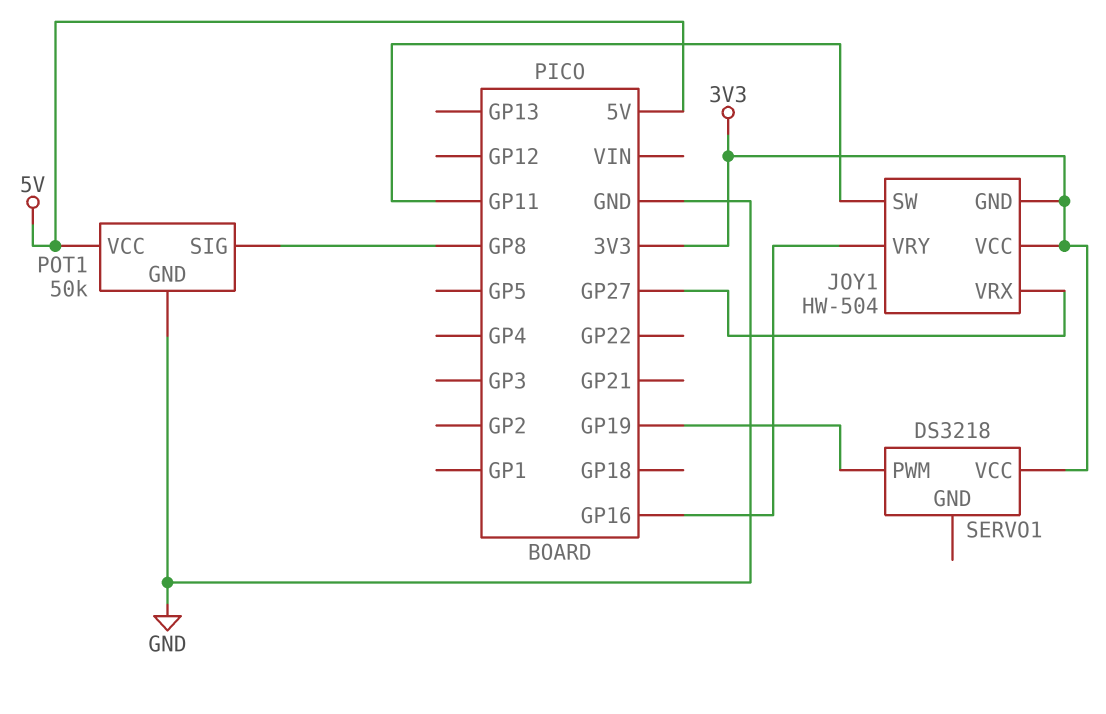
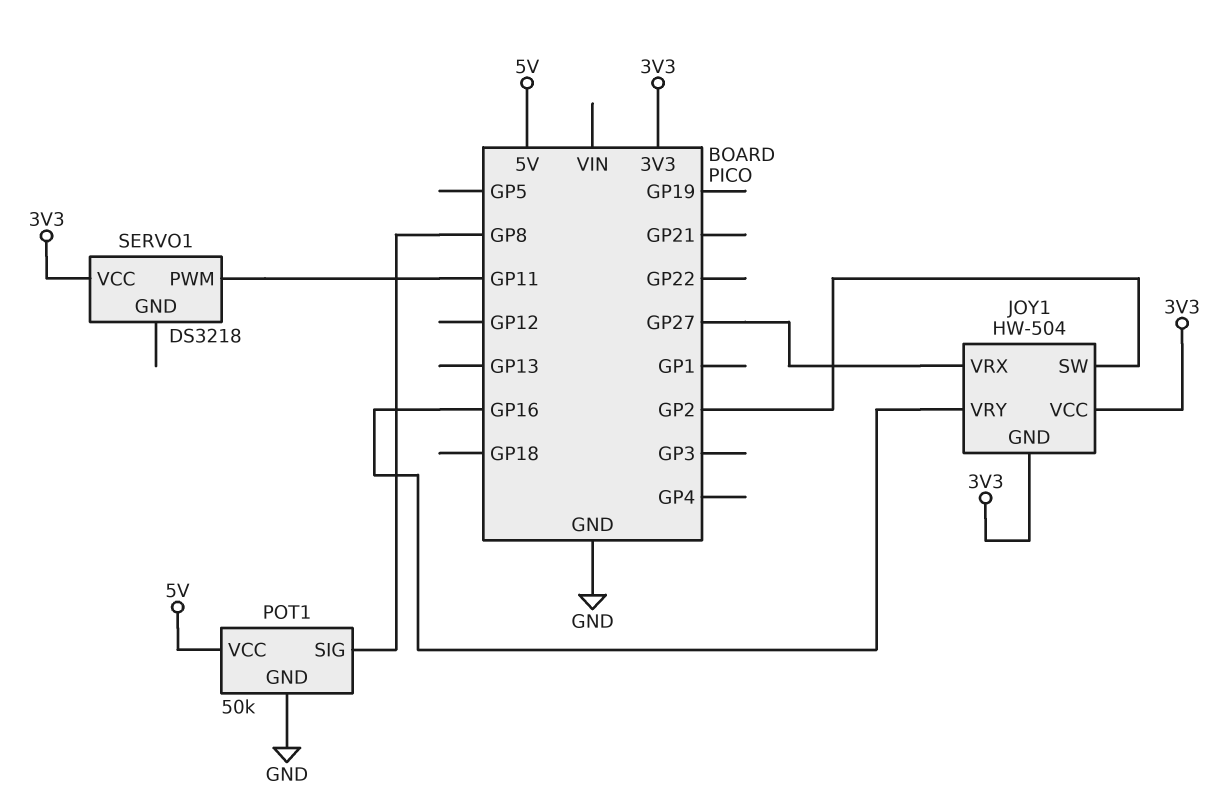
JOY1 pin SW: GP11 -> GP2
SERVO1 pin PWM: GP19 -> GP11

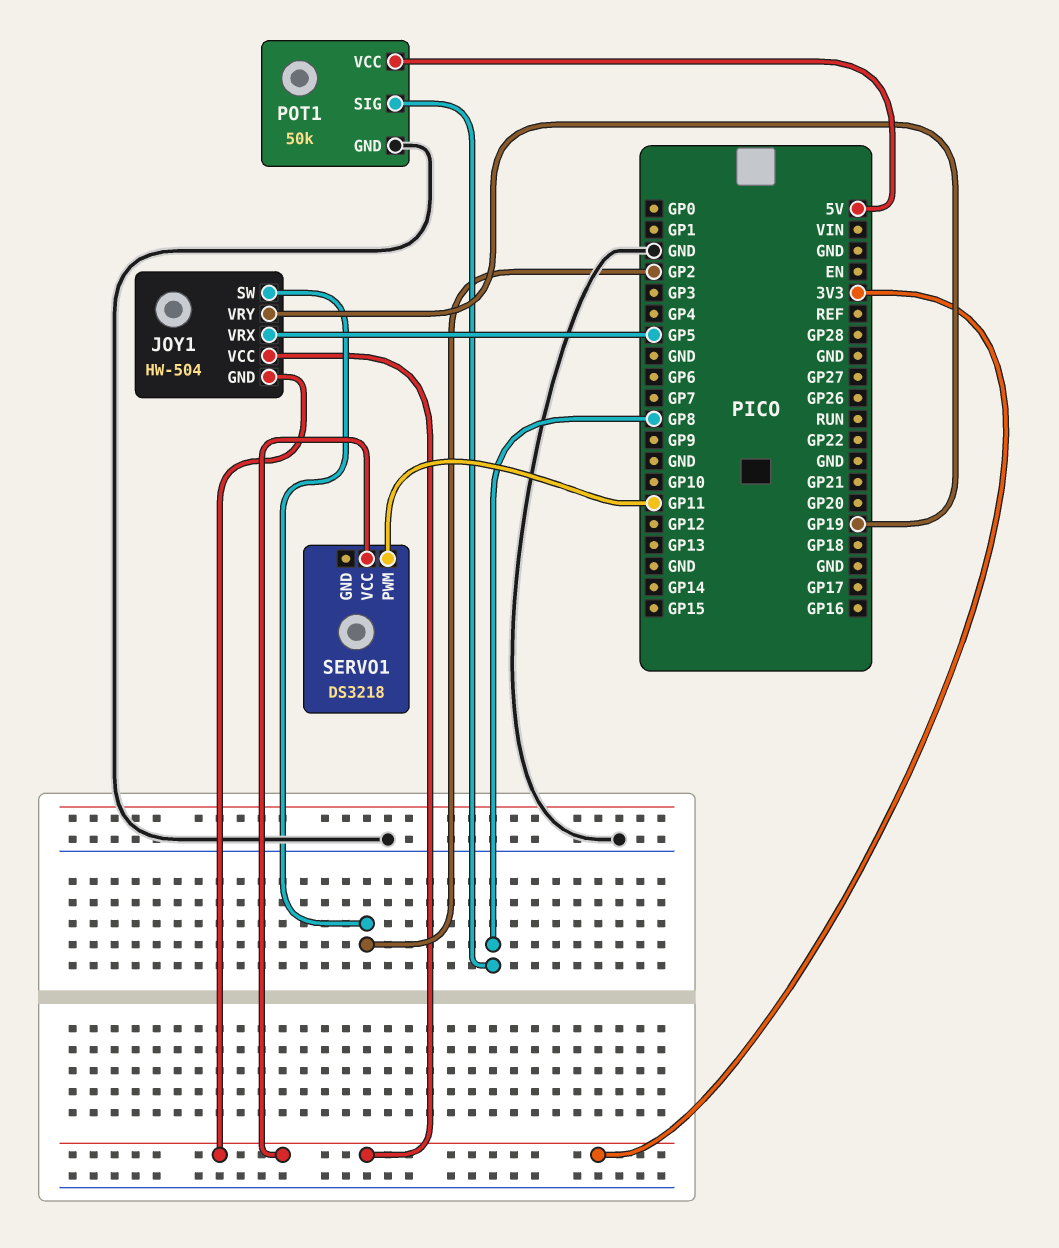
JOY1 pin VRX: GP27 -> GP5
JOY1 pin VRY: GP16 -> GP19

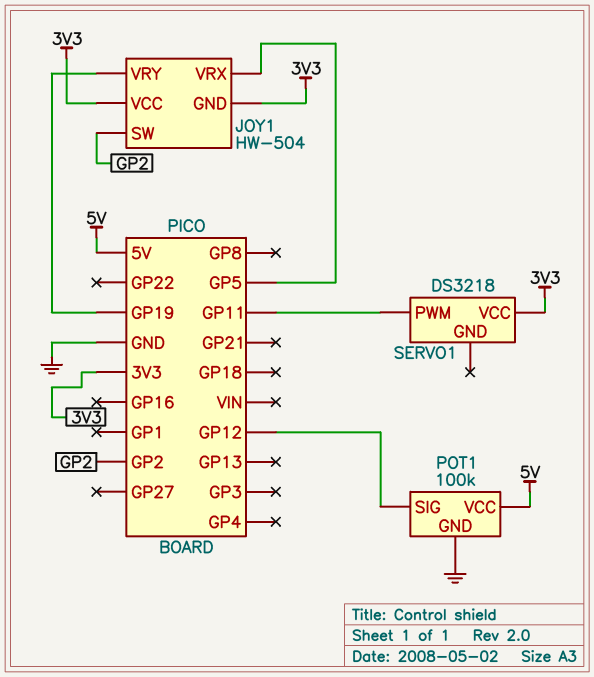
POT1: 50k -> 100k
POT1 pin SIG: GP8 -> GP12

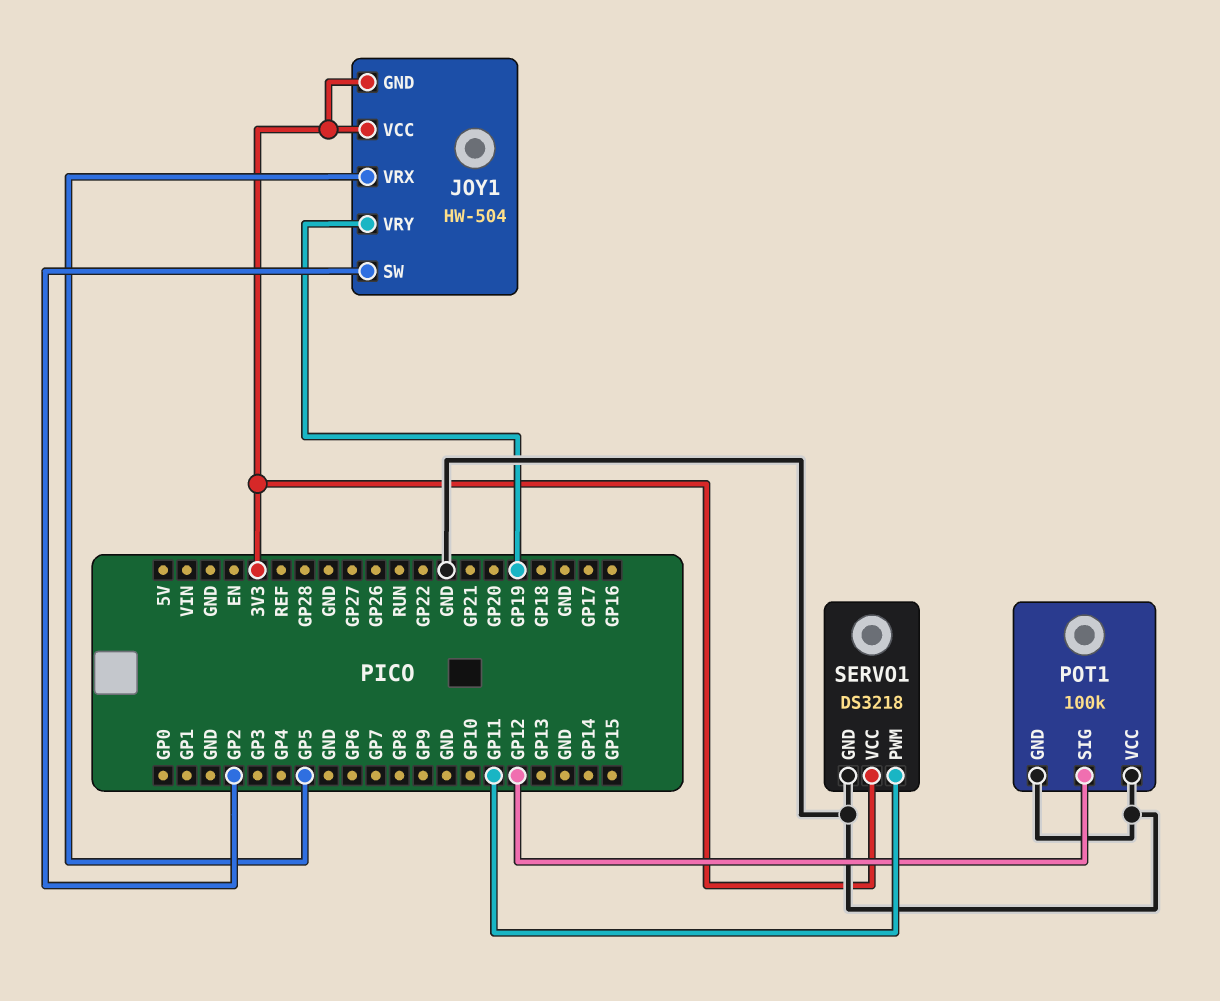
POT1 pin VCC: 5V -> GND
SERVO1 pin GND: none -> GND

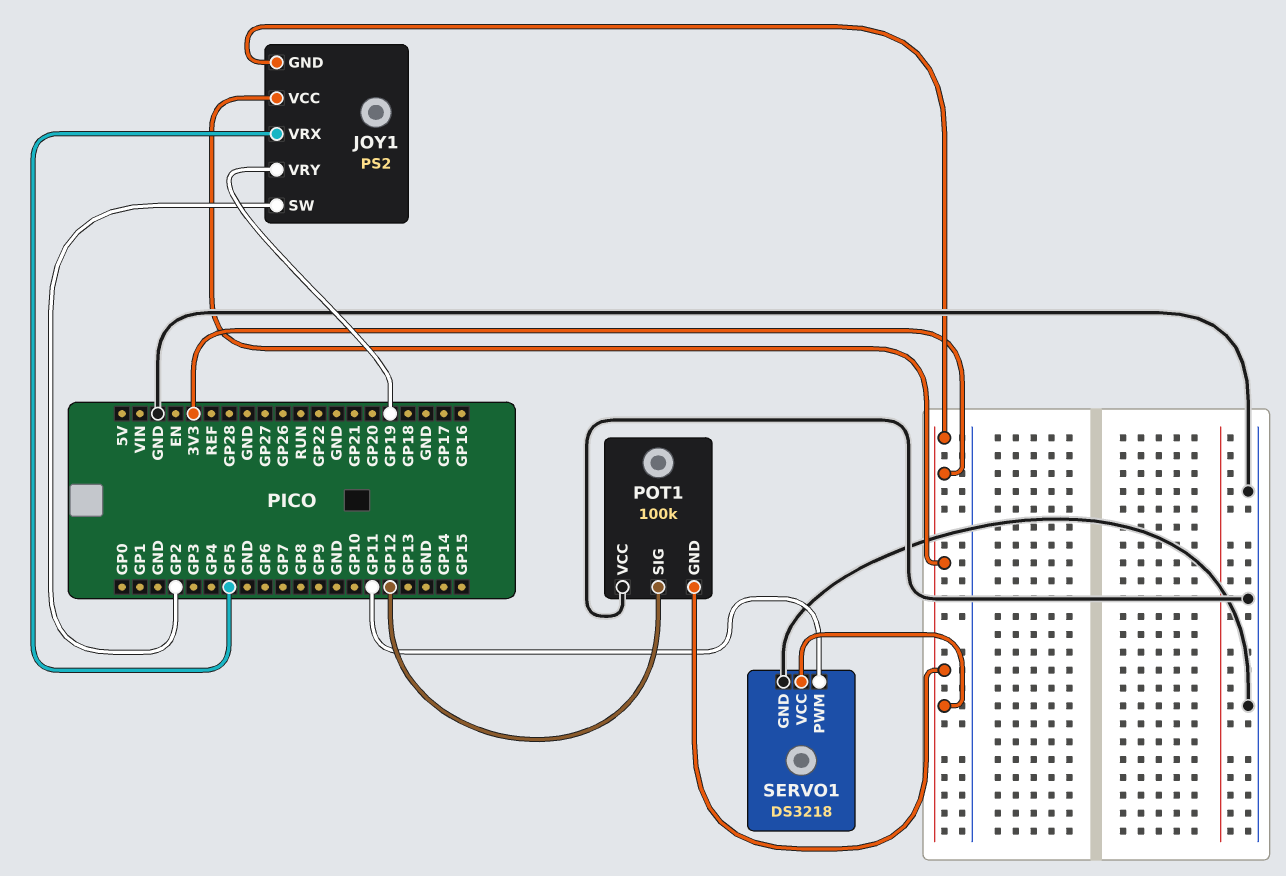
JOY1: HW-504 -> PS2
POT1 pin GND: GND -> 3V3

